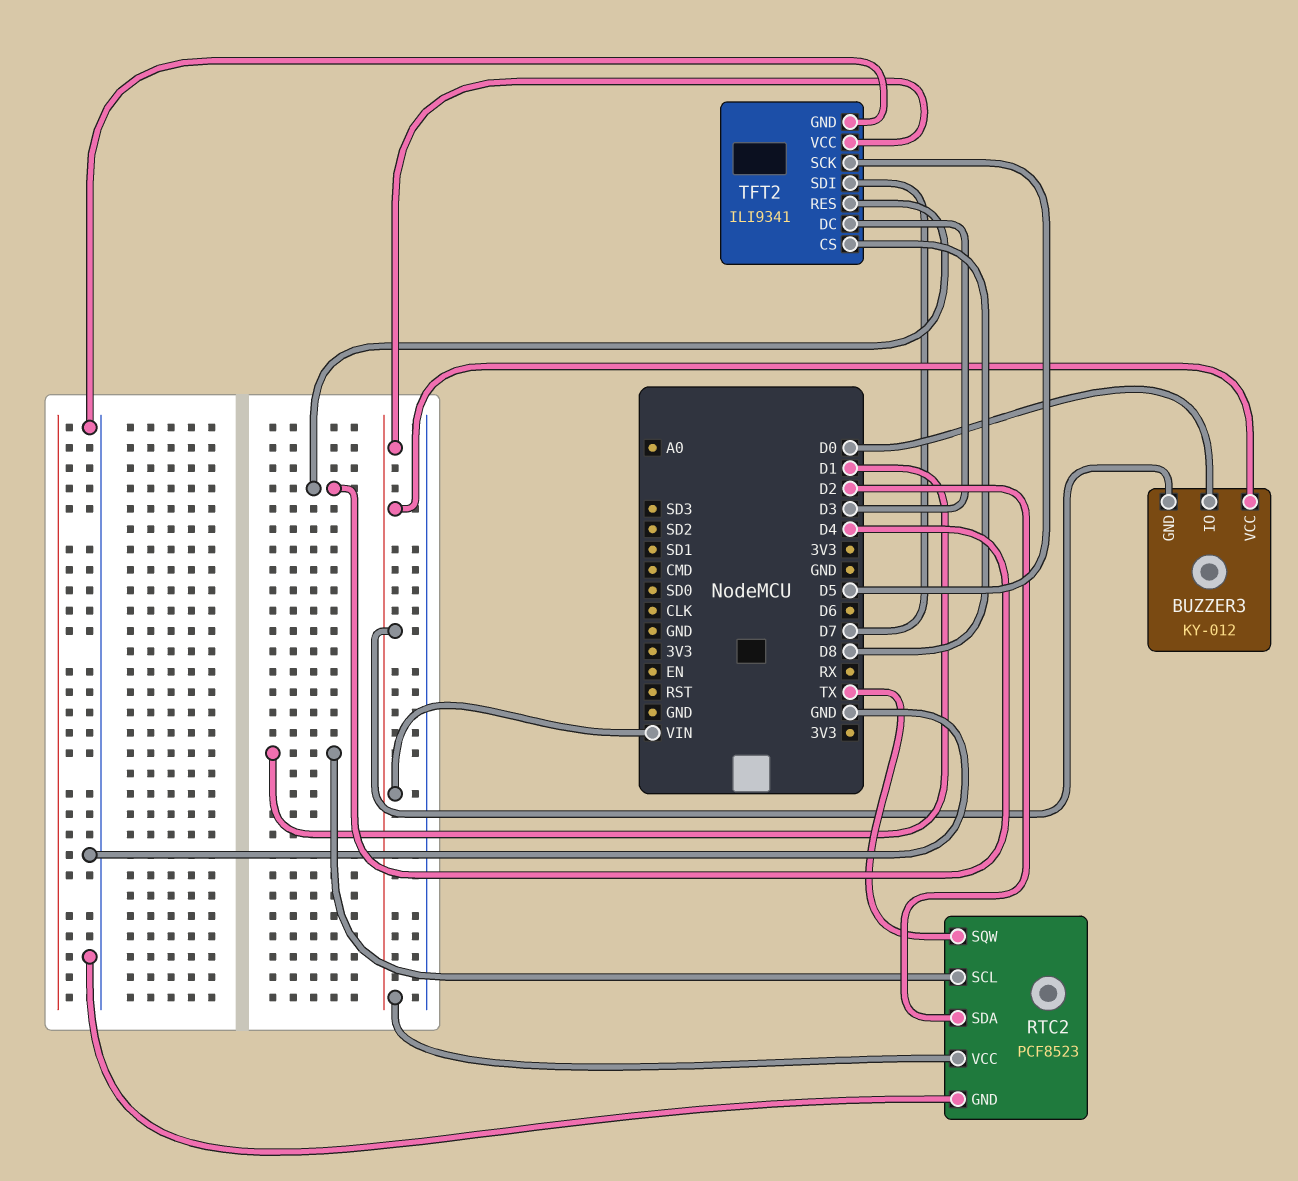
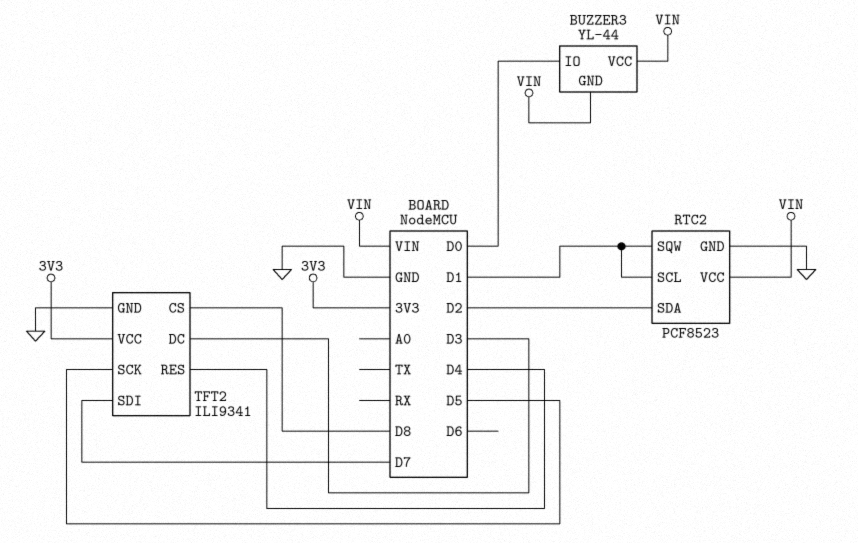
BUZZER3: KY-012 -> YL-44
RTC2 pin SQW: TX -> D1
TFT2 pin VCC: VIN -> 3V3

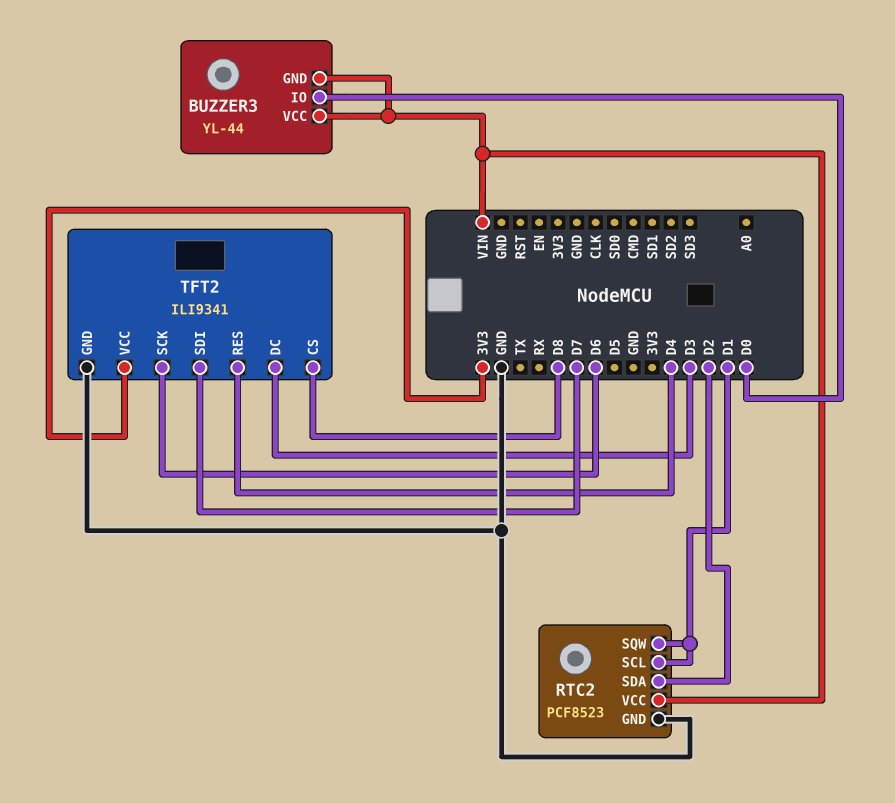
TFT2 pin SCK: D5 -> D6

